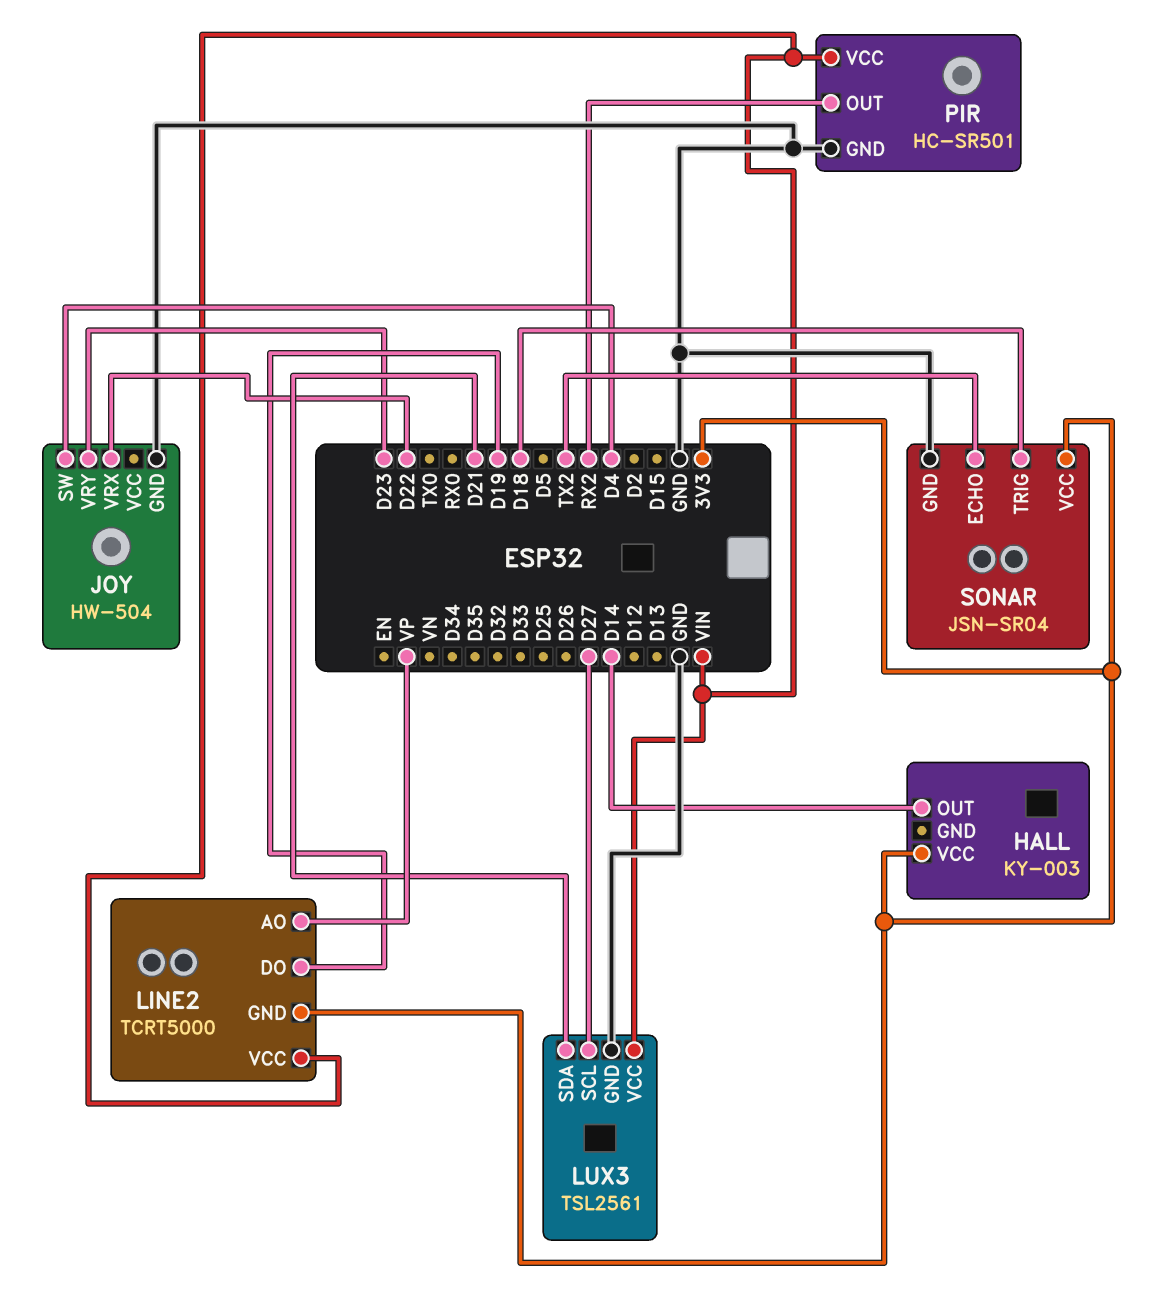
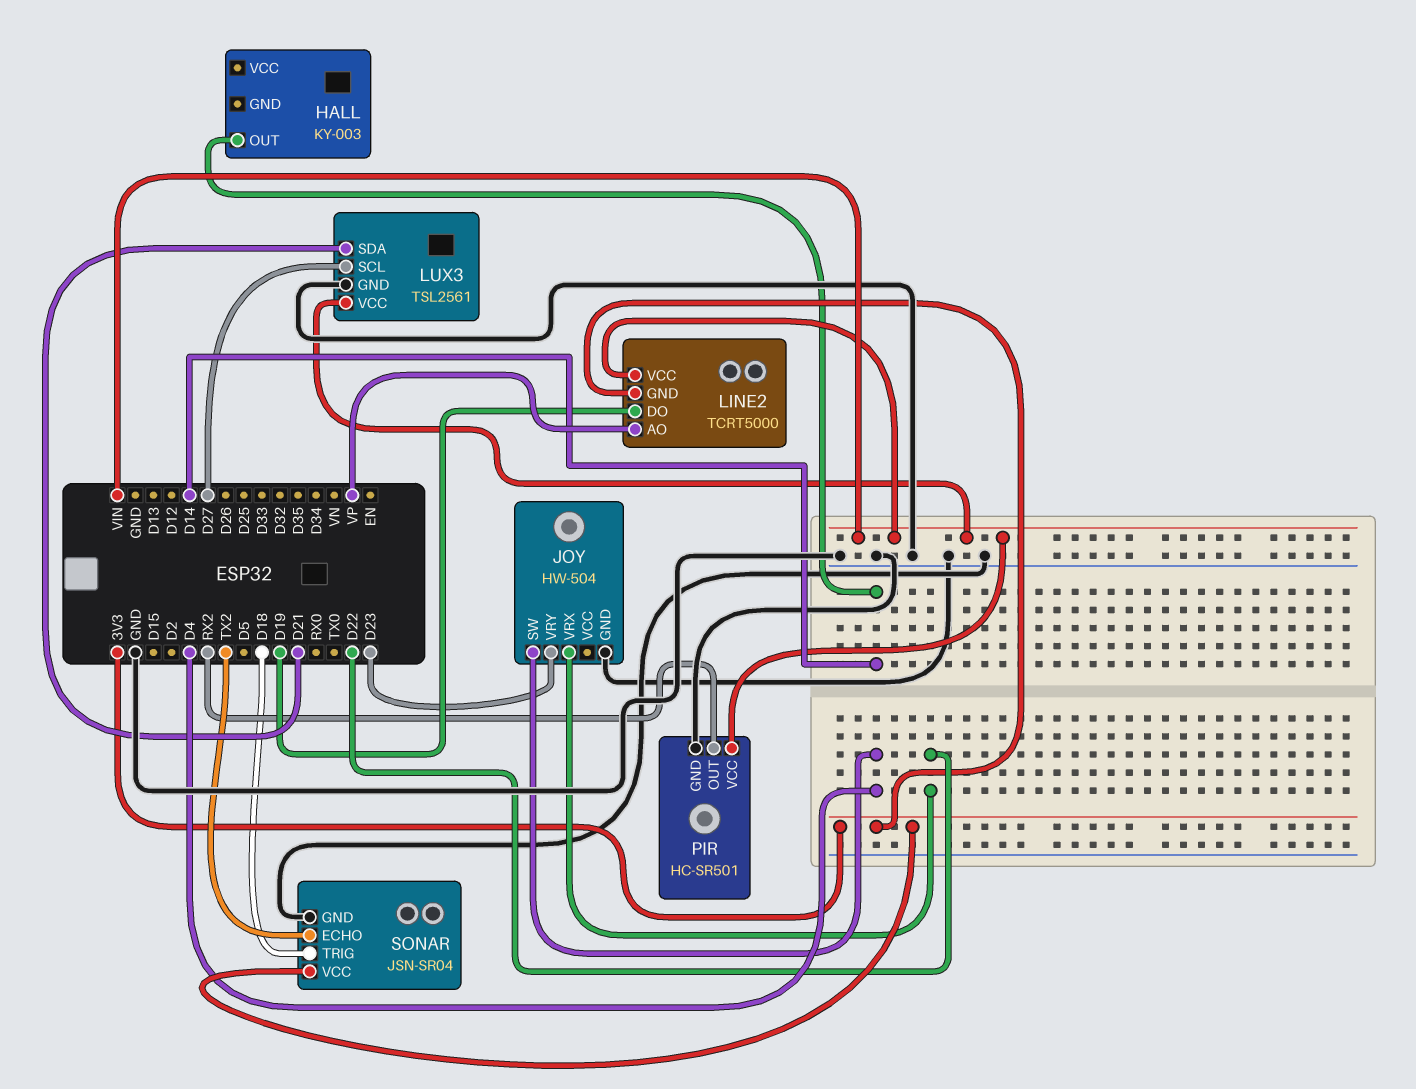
HALL pin VCC: 3V3 -> none

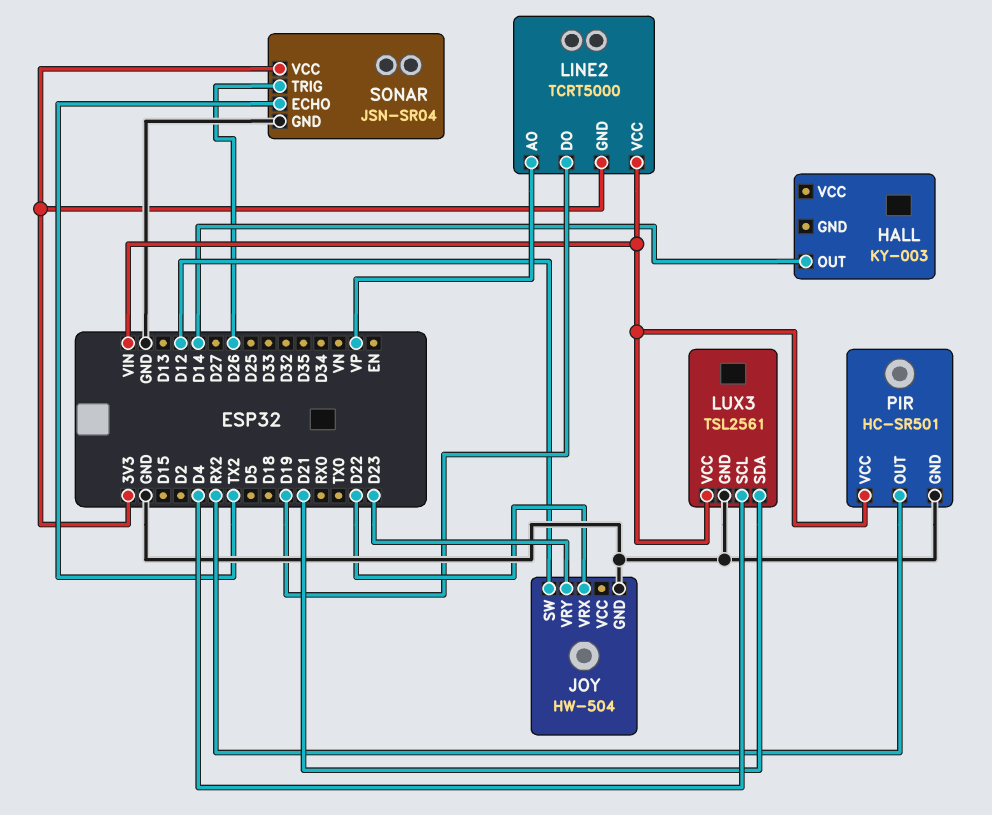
JOY pin SW: D4 -> D12
LUX3 pin SCL: D27 -> D4
SONAR pin TRIG: D18 -> D26

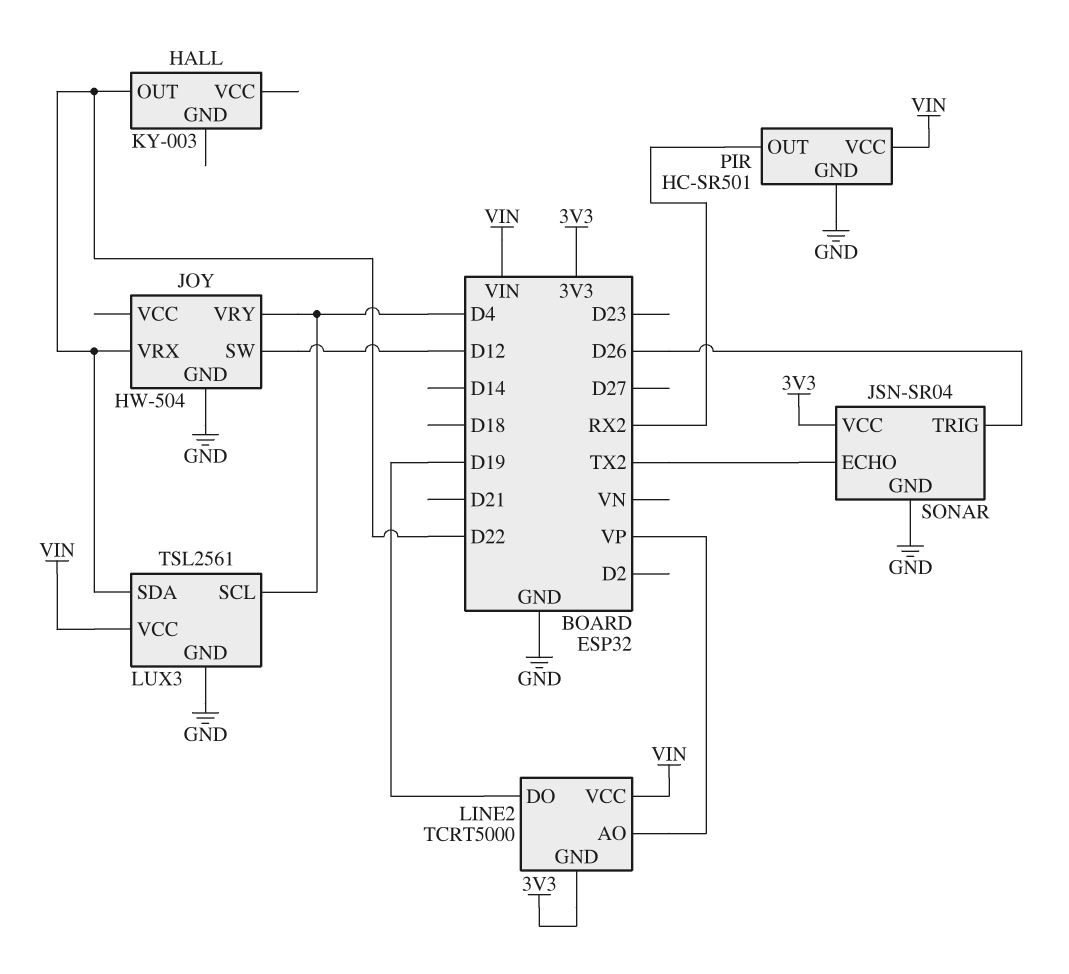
HALL pin OUT: D14 -> D22
JOY pin VRY: D23 -> D4
LUX3 pin SDA: D21 -> D22

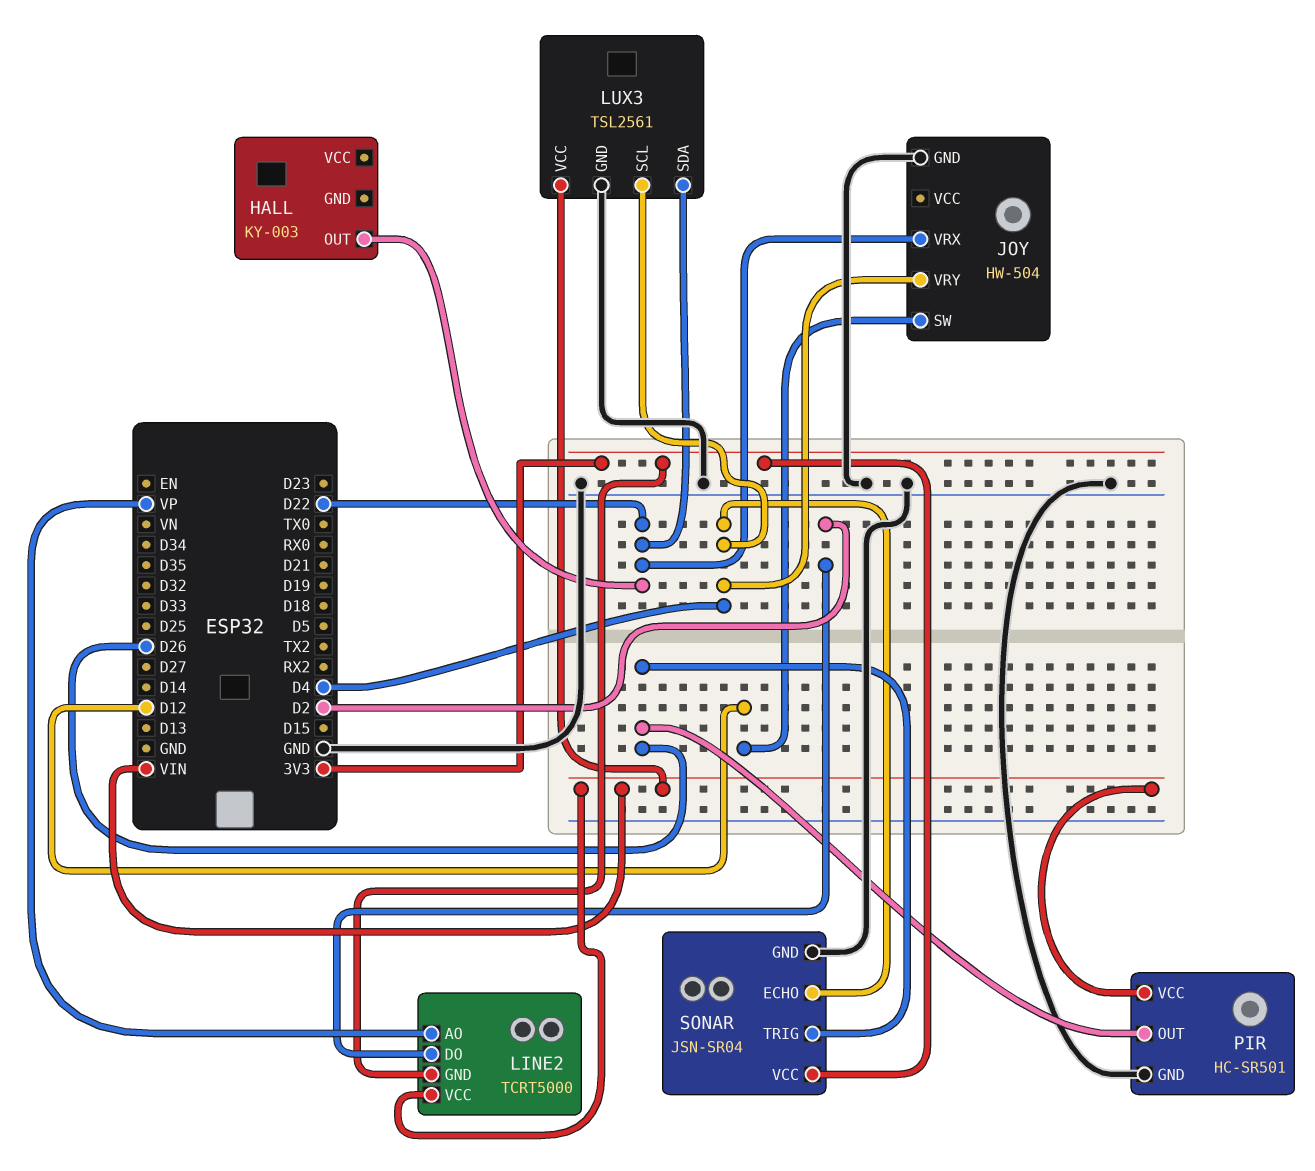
LINE2 pin DO: D19 -> D2
PIR pin OUT: RX2 -> D26
SONAR pin ECHO: TX2 -> D4

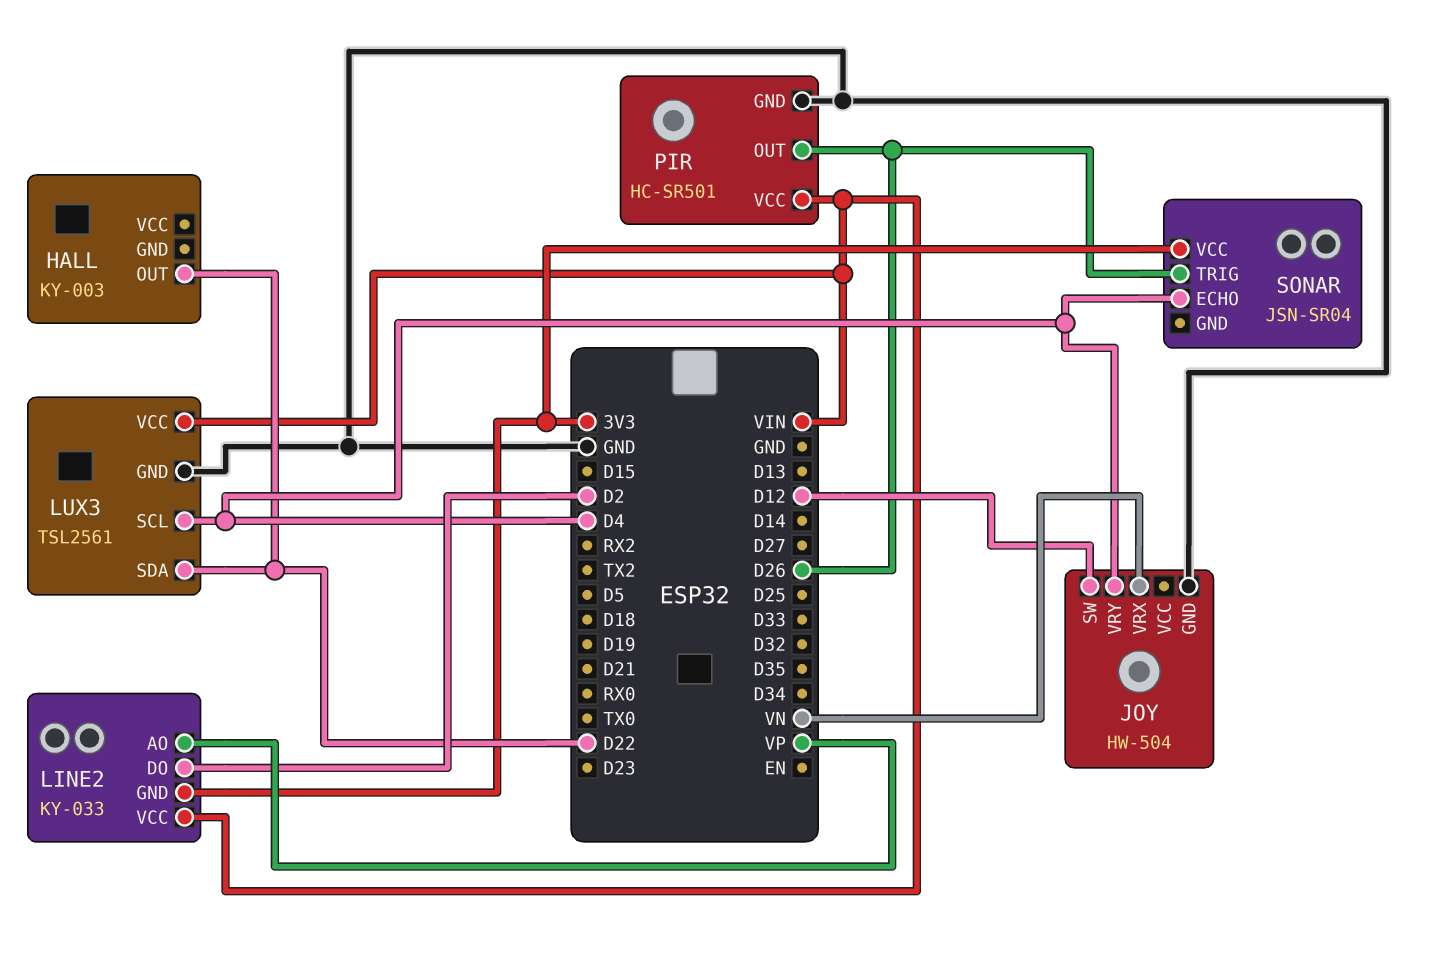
JOY pin VRX: D22 -> VN
LINE2: TCRT5000 -> KY-033
SONAR pin GND: GND -> none

